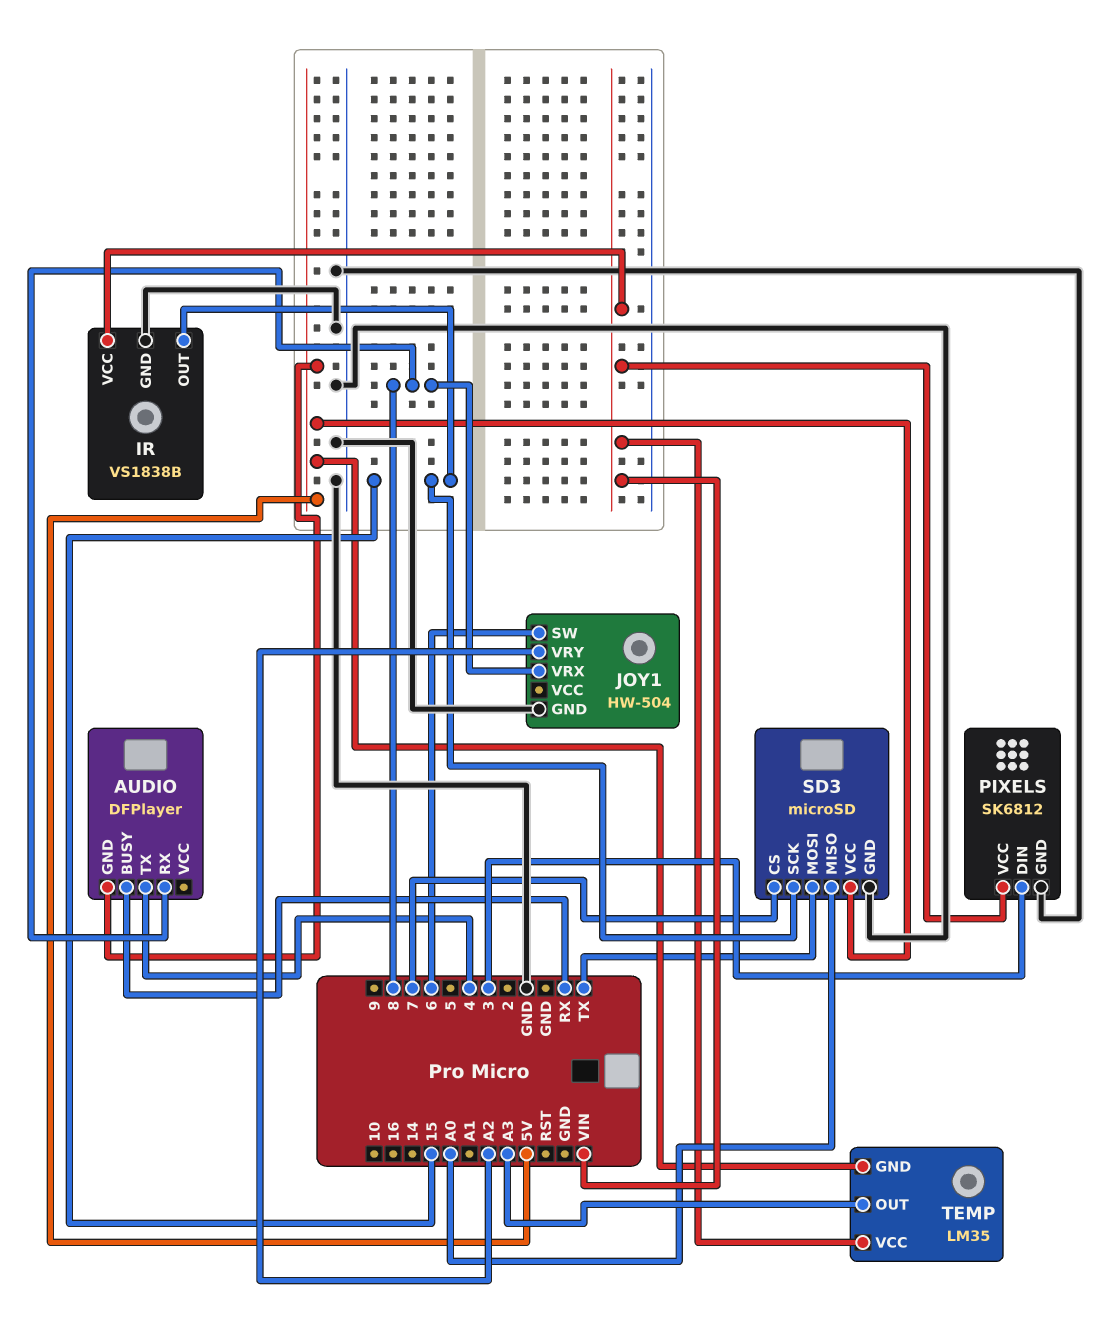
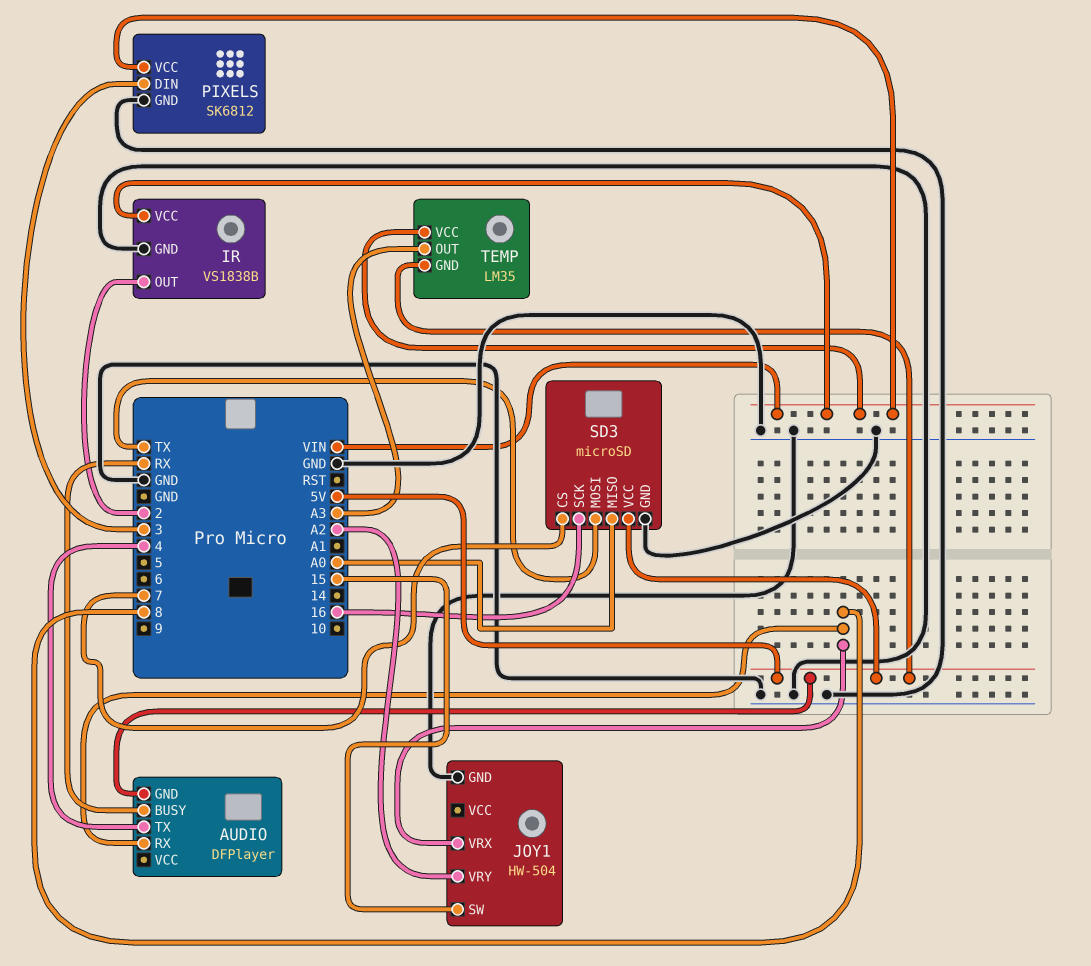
IR pin OUT: 15 -> 2
JOY1 pin SW: 6 -> 15
SD3 pin SCK: 15 -> 16

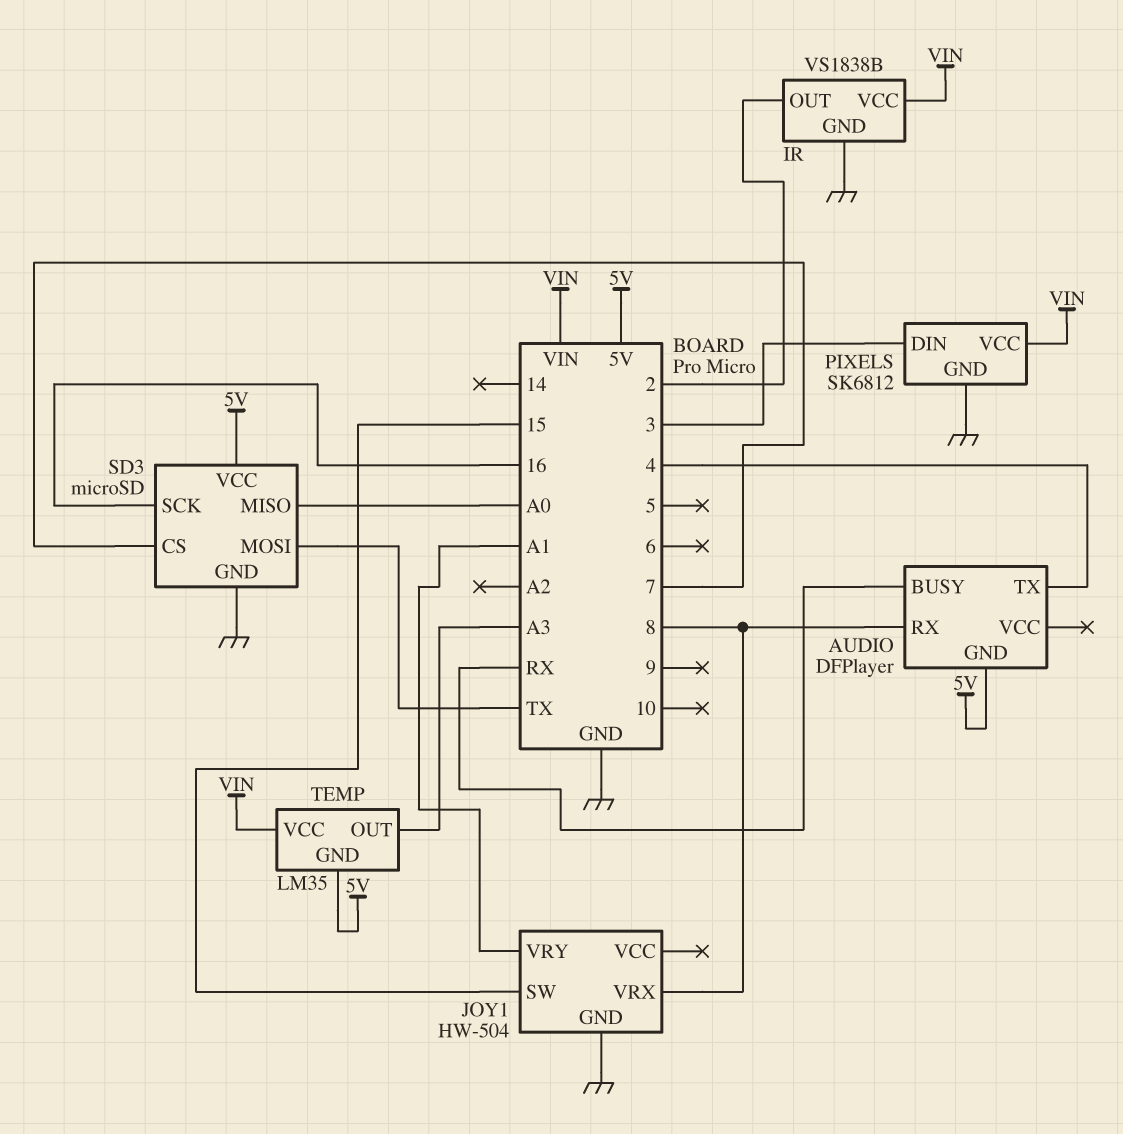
JOY1 pin VRY: A2 -> A1

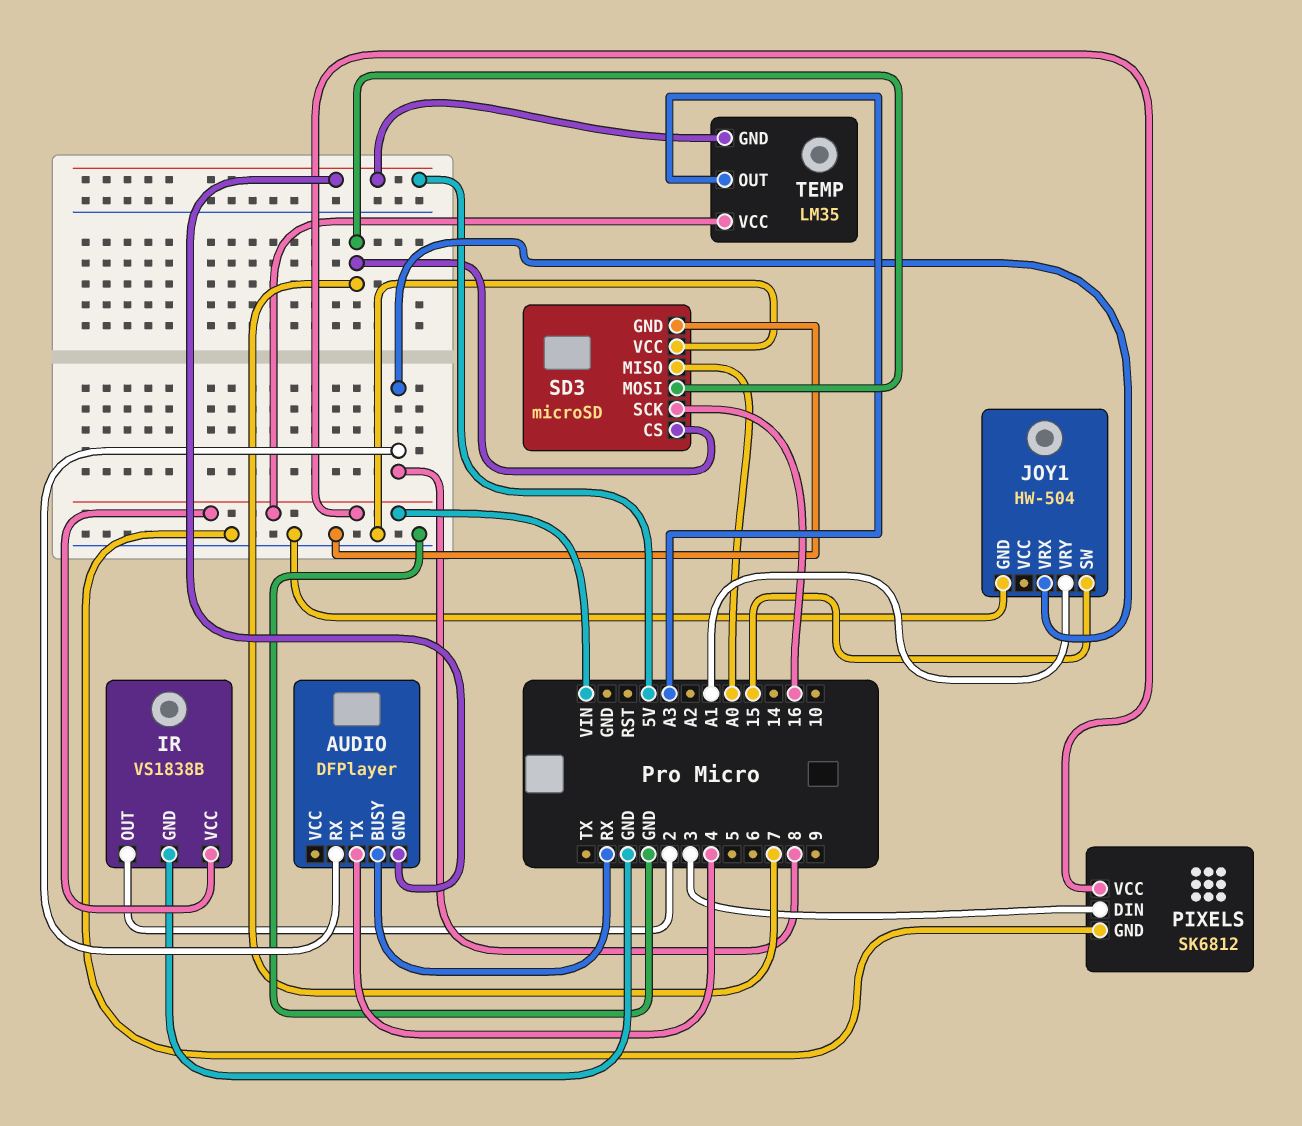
SD3 pin MOSI: TX -> 7
SD3 pin VCC: 5V -> GND

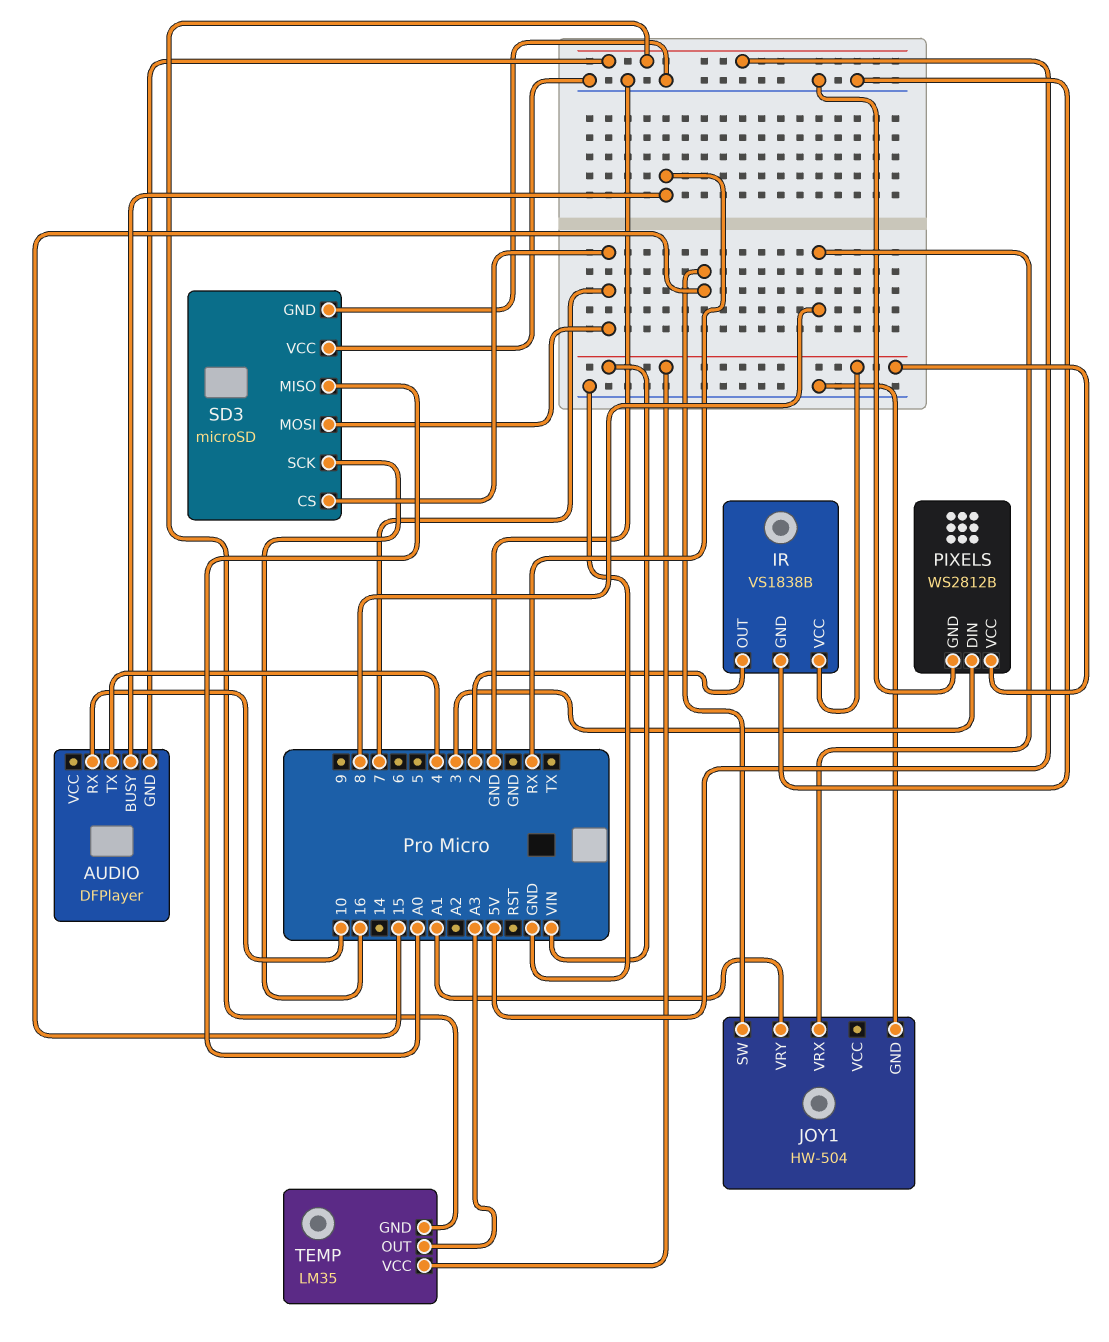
AUDIO pin RX: 8 -> 10
PIXELS: SK6812 -> WS2812B

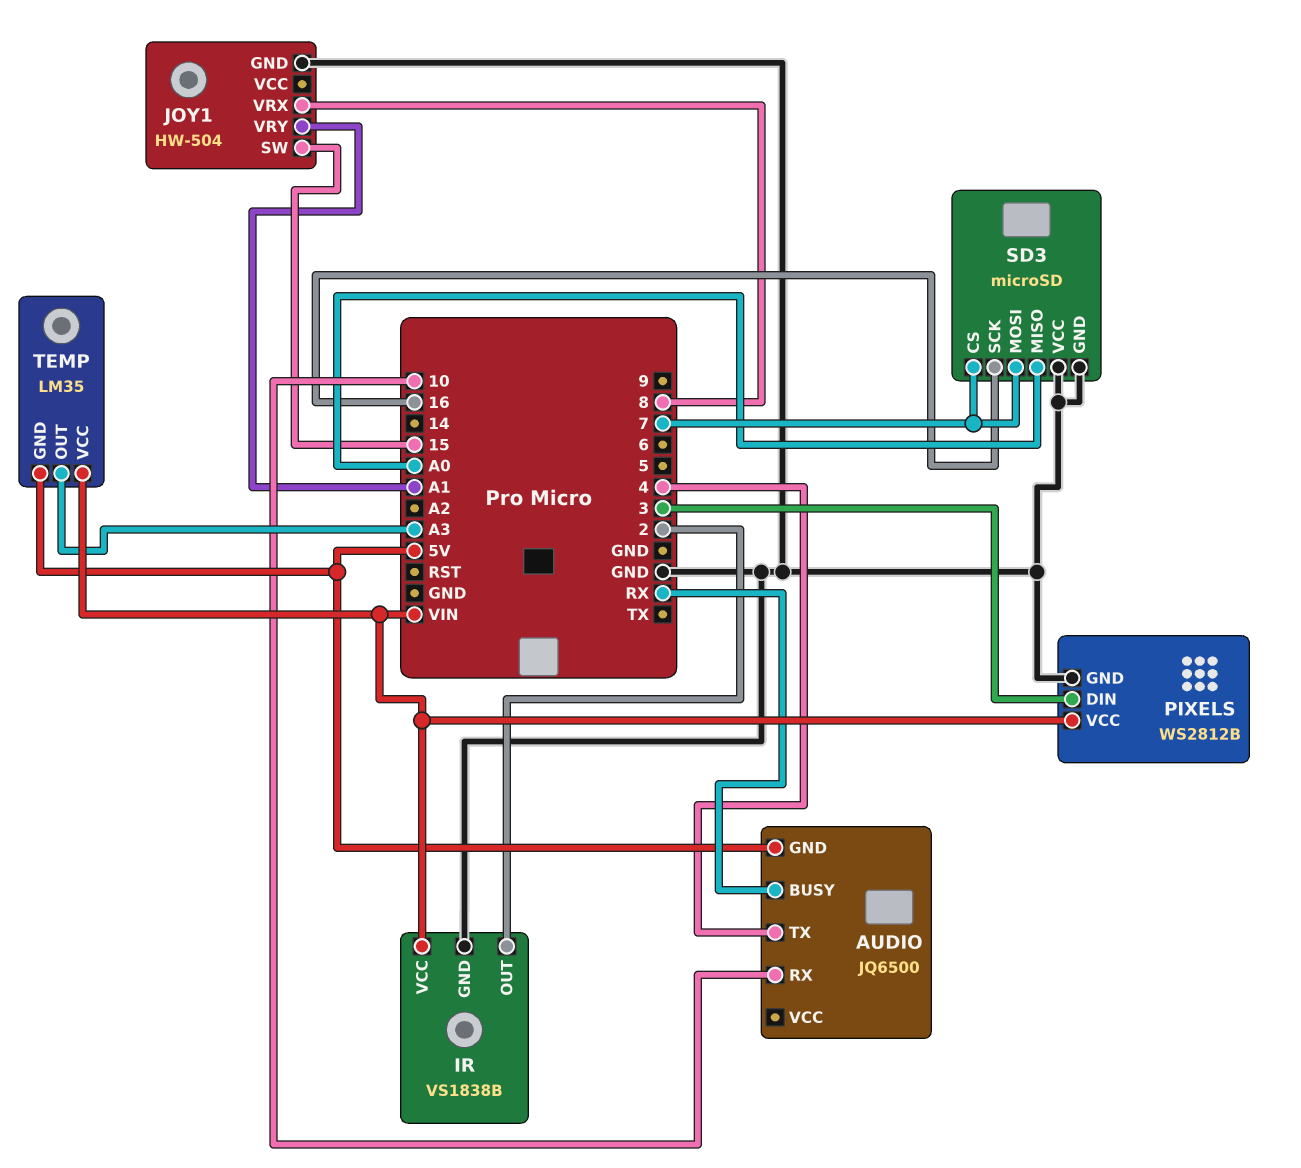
AUDIO: DFPlayer -> JQ6500

